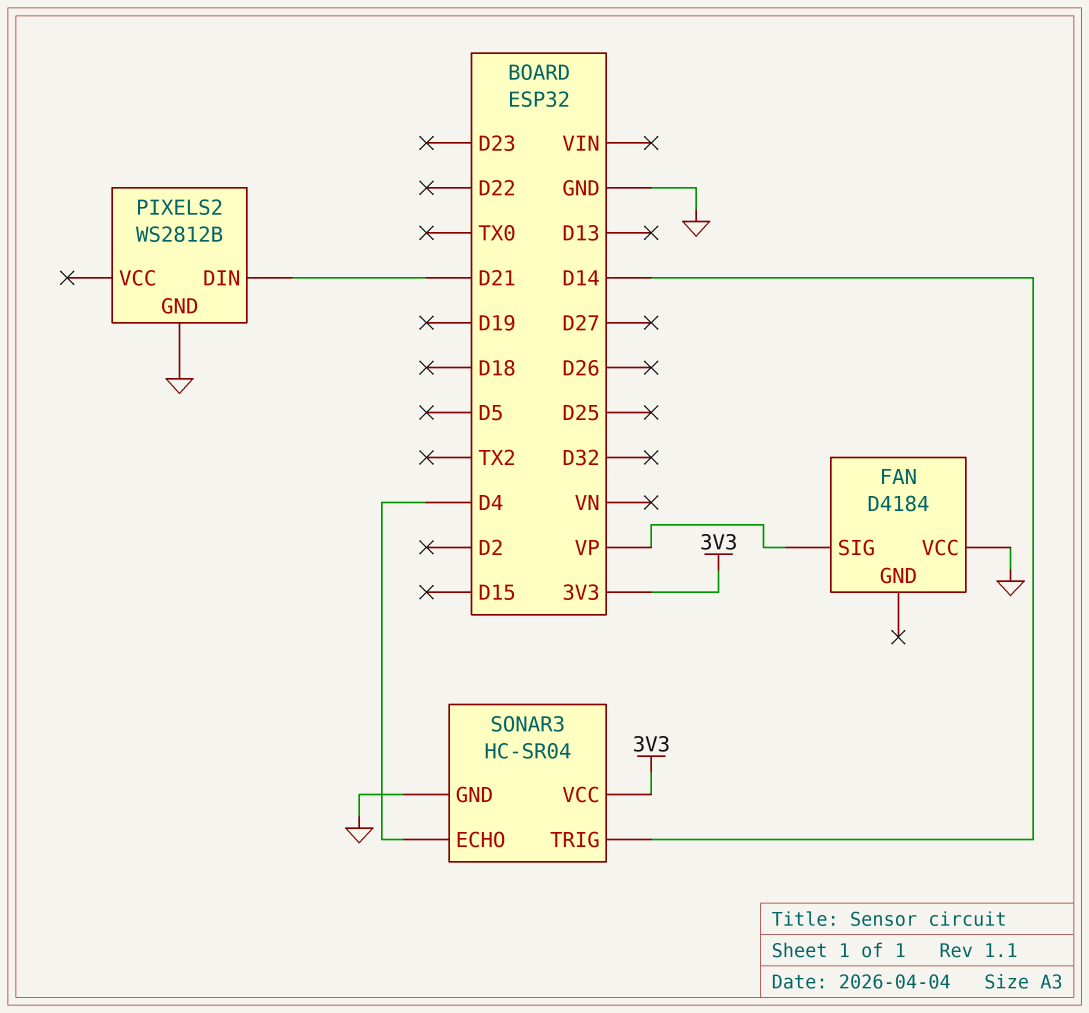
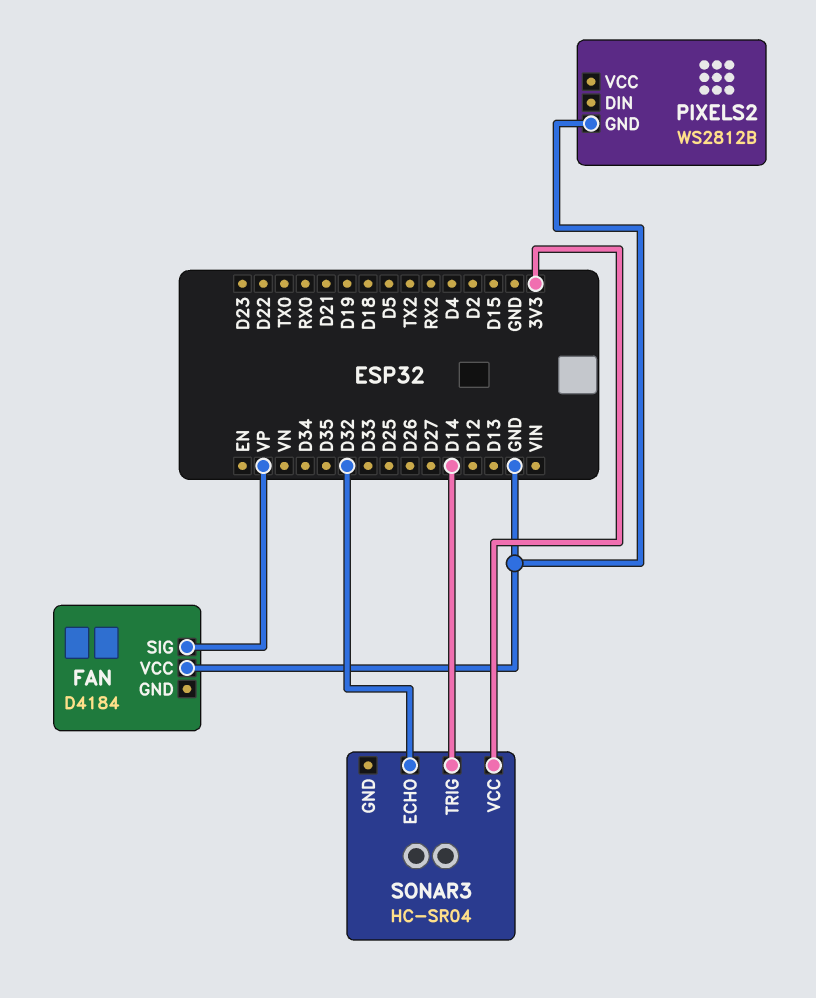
PIXELS2 pin DIN: D21 -> none
SONAR3 pin ECHO: D4 -> D32
SONAR3 pin GND: GND -> none

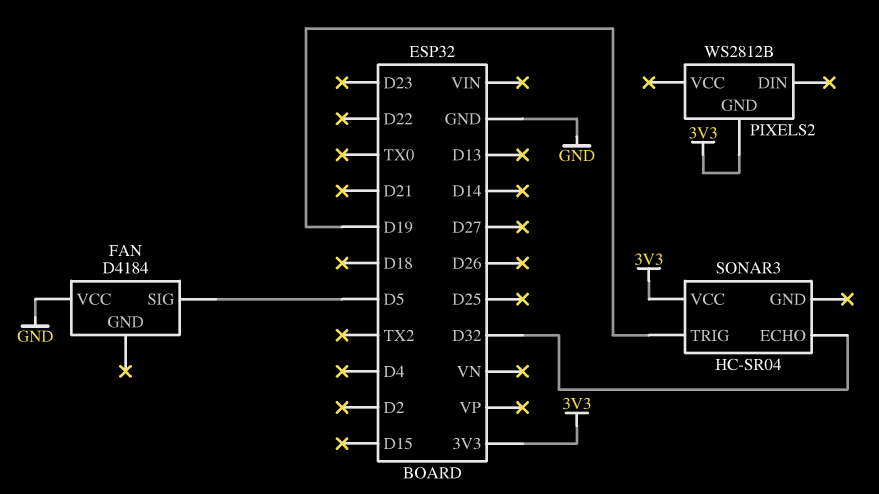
FAN pin SIG: VP -> D5
PIXELS2 pin GND: GND -> 3V3
SONAR3 pin TRIG: D14 -> D19

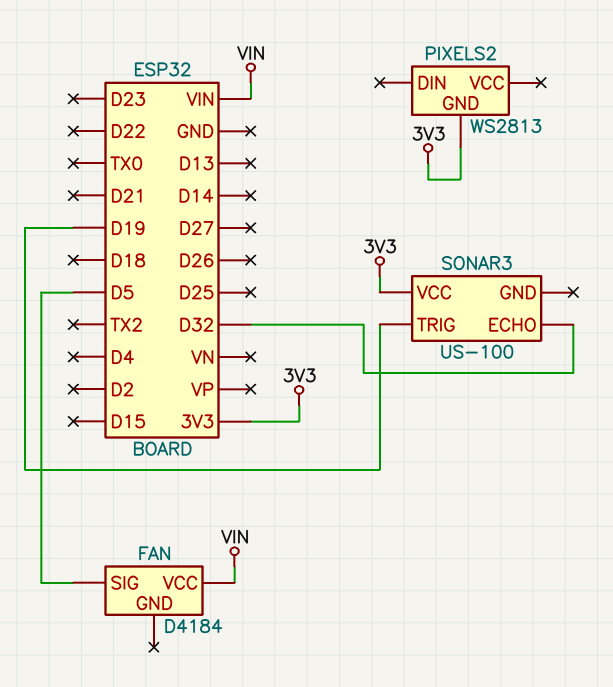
FAN pin VCC: GND -> VIN
PIXELS2: WS2812B -> WS2813
SONAR3: HC-SR04 -> US-100

